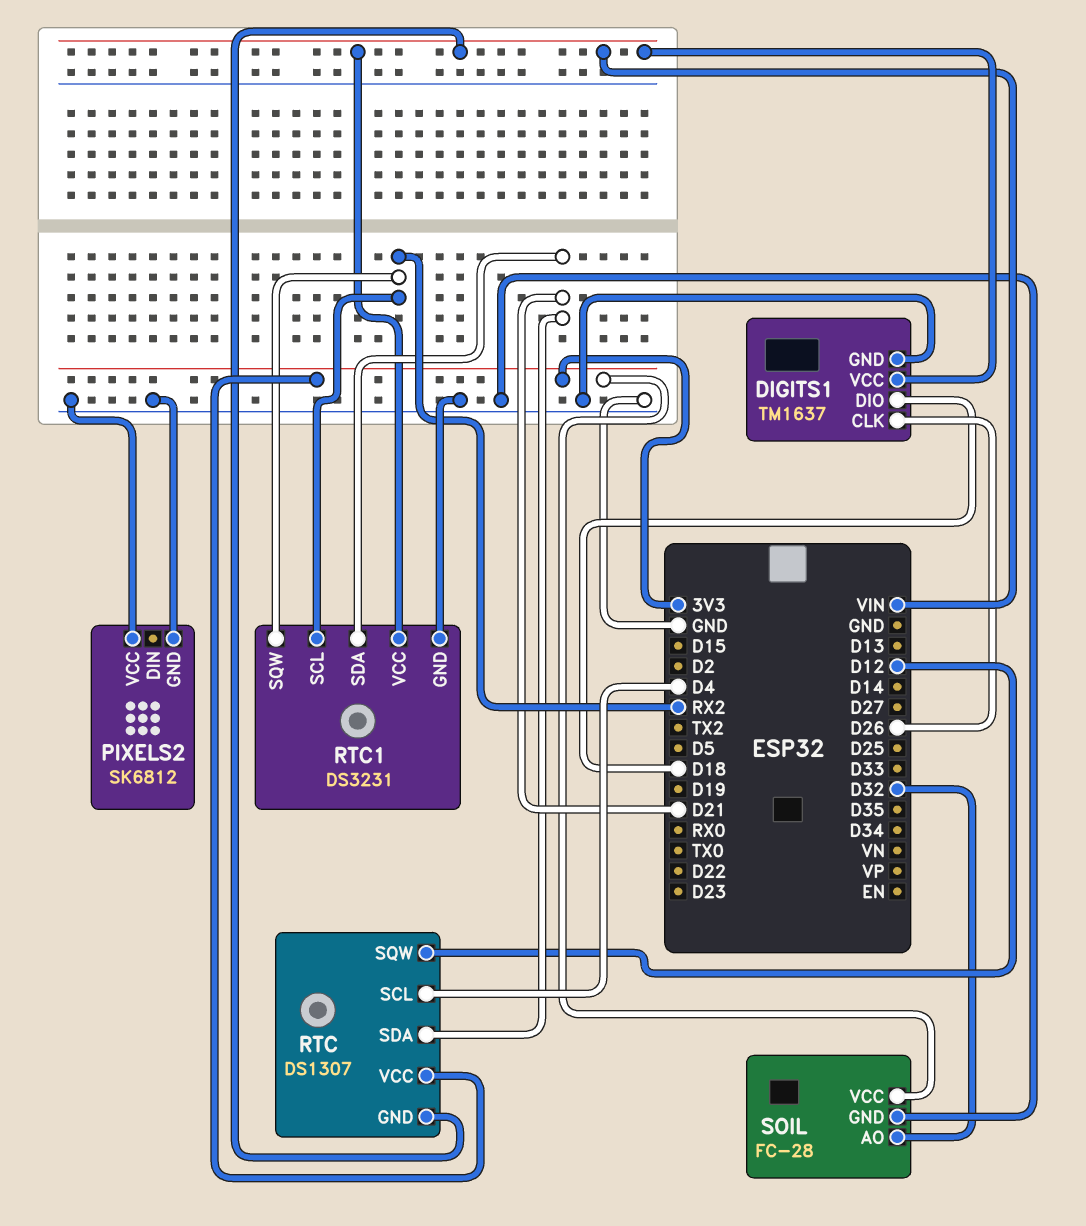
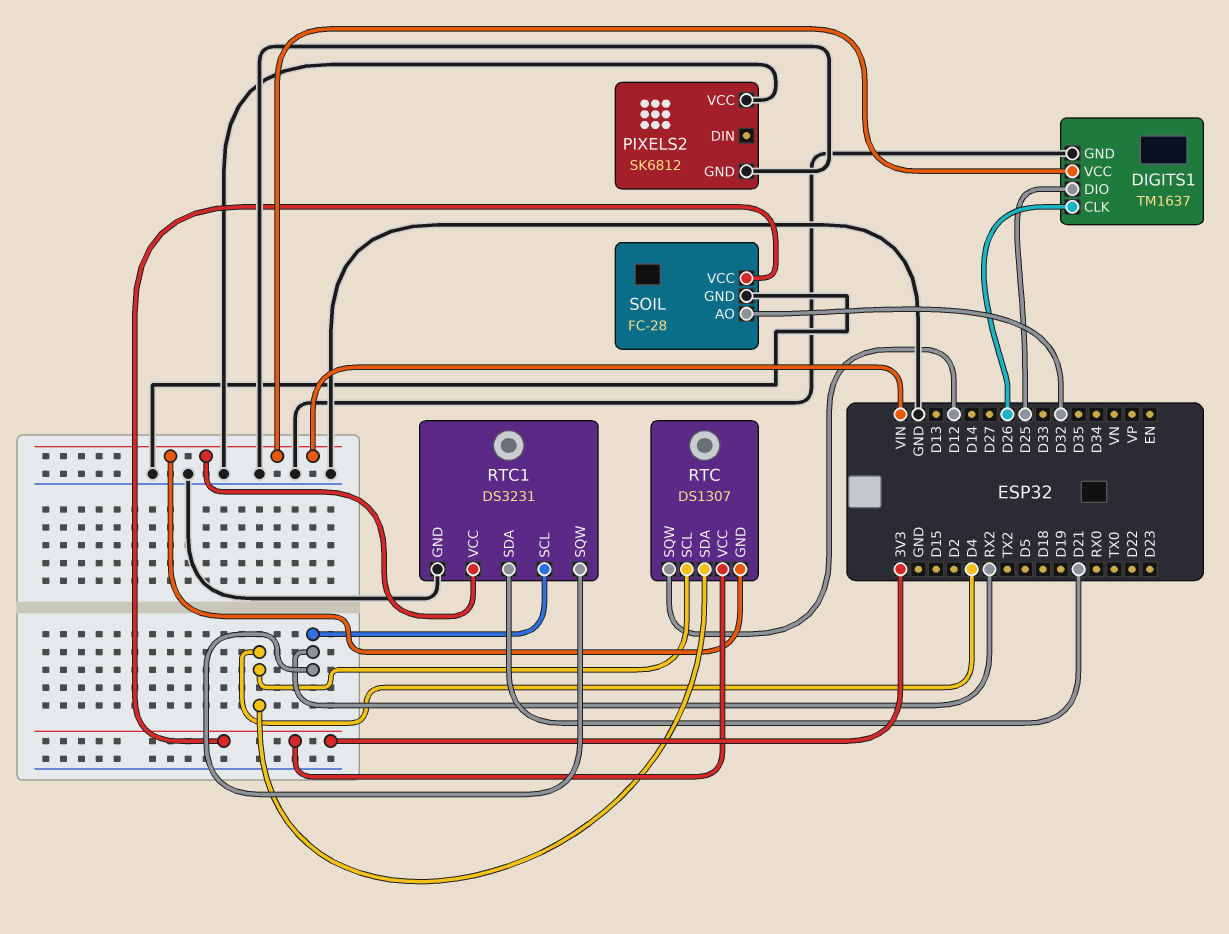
DIGITS1 pin DIO: D18 -> D25
RTC pin SDA: D21 -> D4

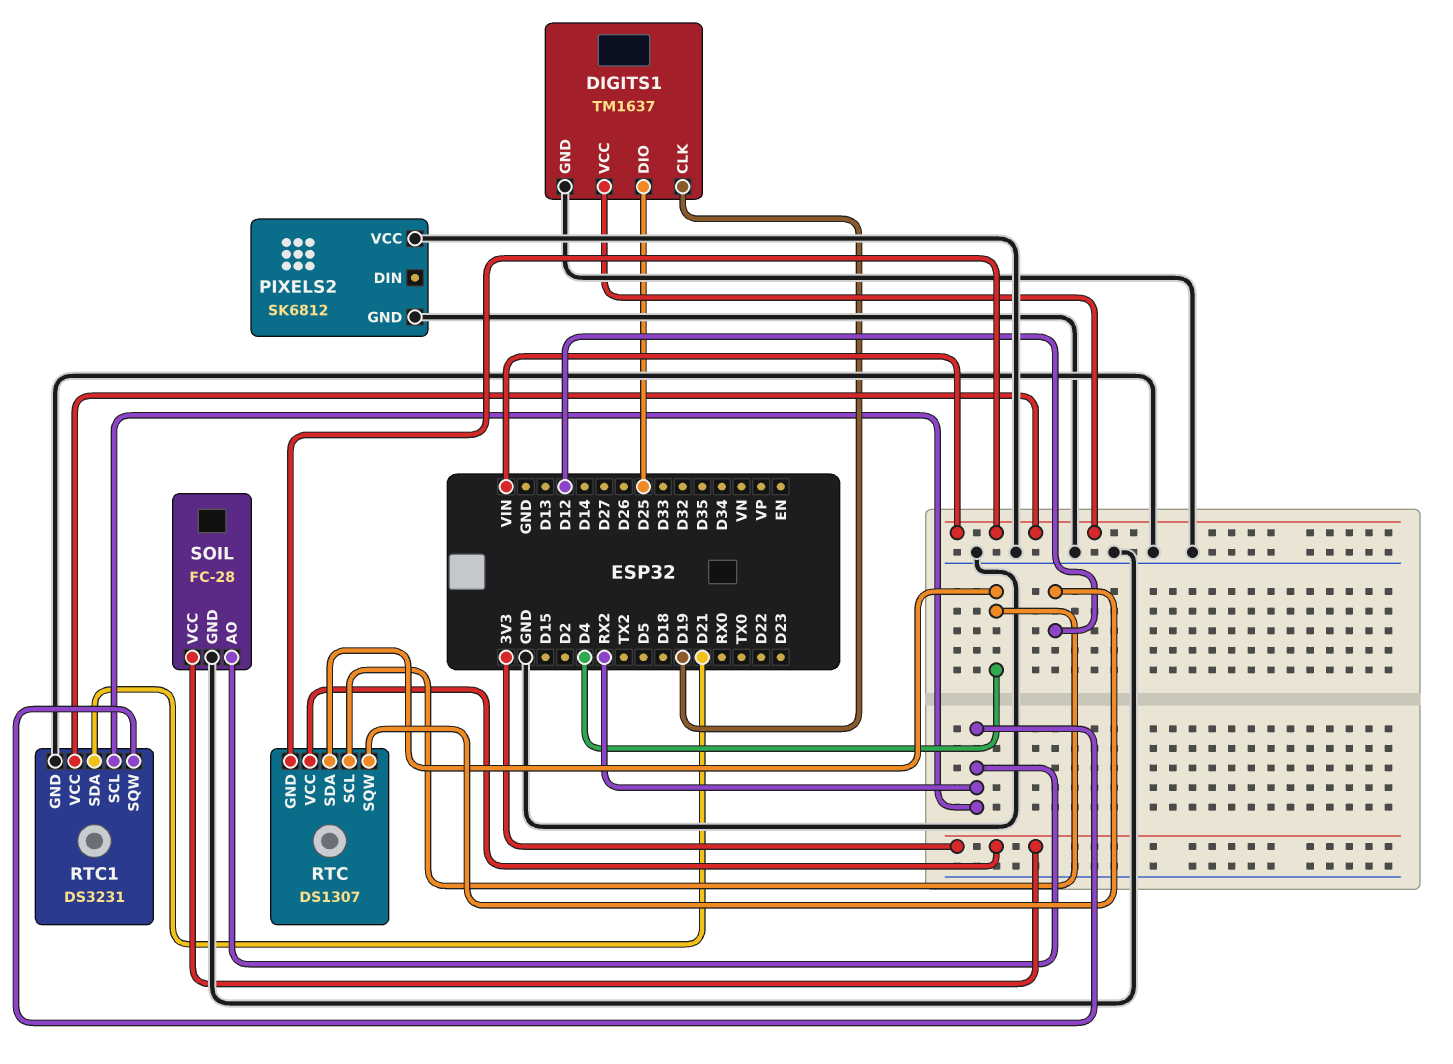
DIGITS1 pin CLK: D26 -> D19
SOIL pin AO: D32 -> RX2

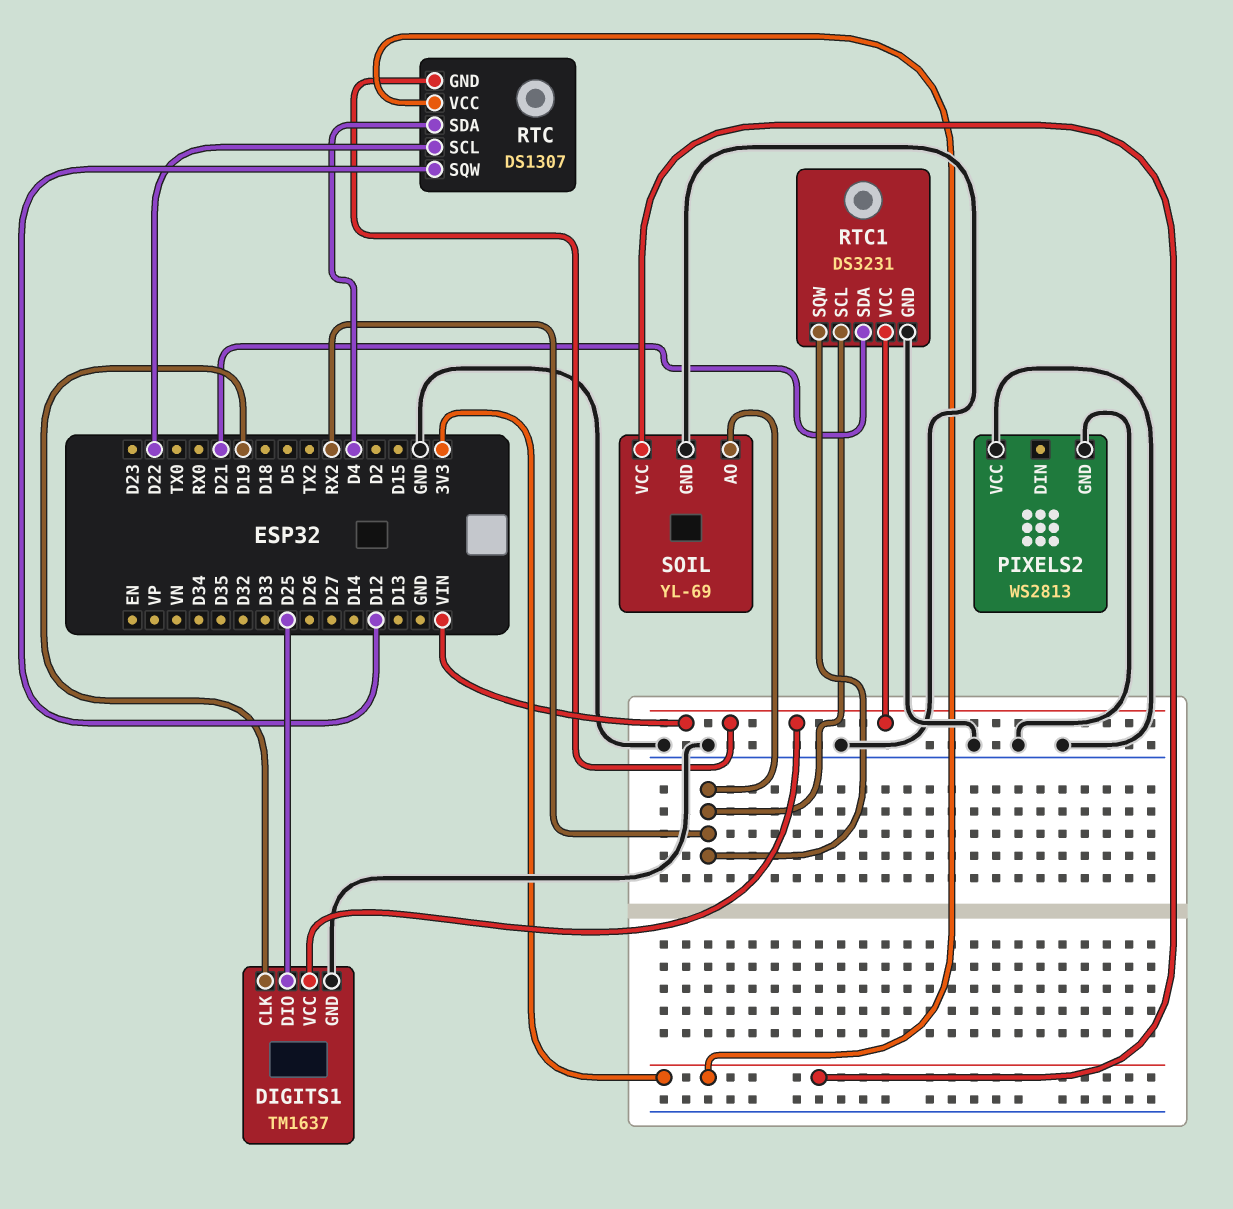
PIXELS2: SK6812 -> WS2813
RTC pin SCL: D4 -> D22
SOIL: FC-28 -> YL-69

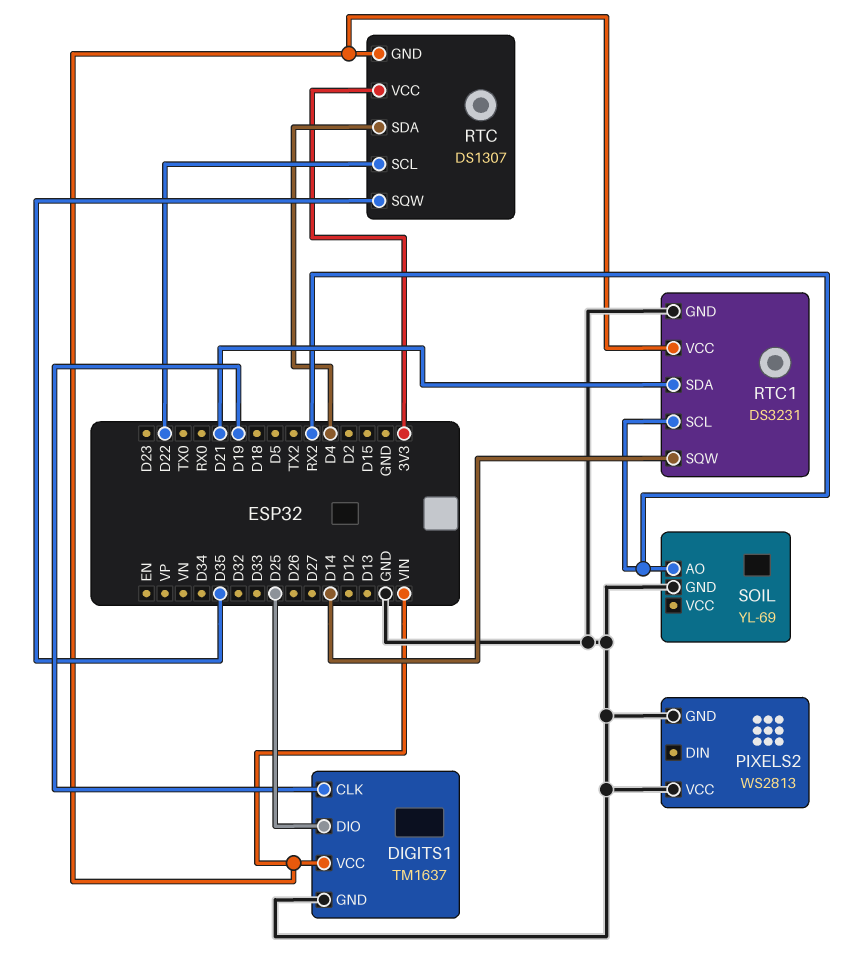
RTC pin SQW: D12 -> D35
RTC1 pin SQW: RX2 -> D14
SOIL pin VCC: 3V3 -> none

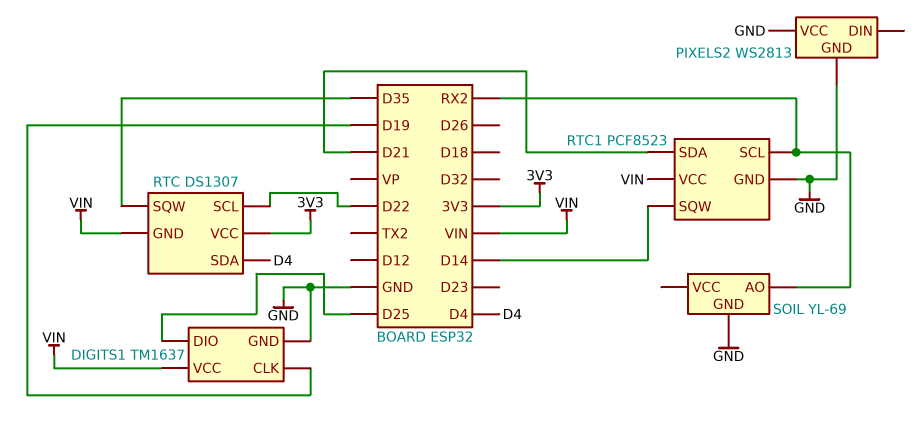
RTC1: DS3231 -> PCF8523

